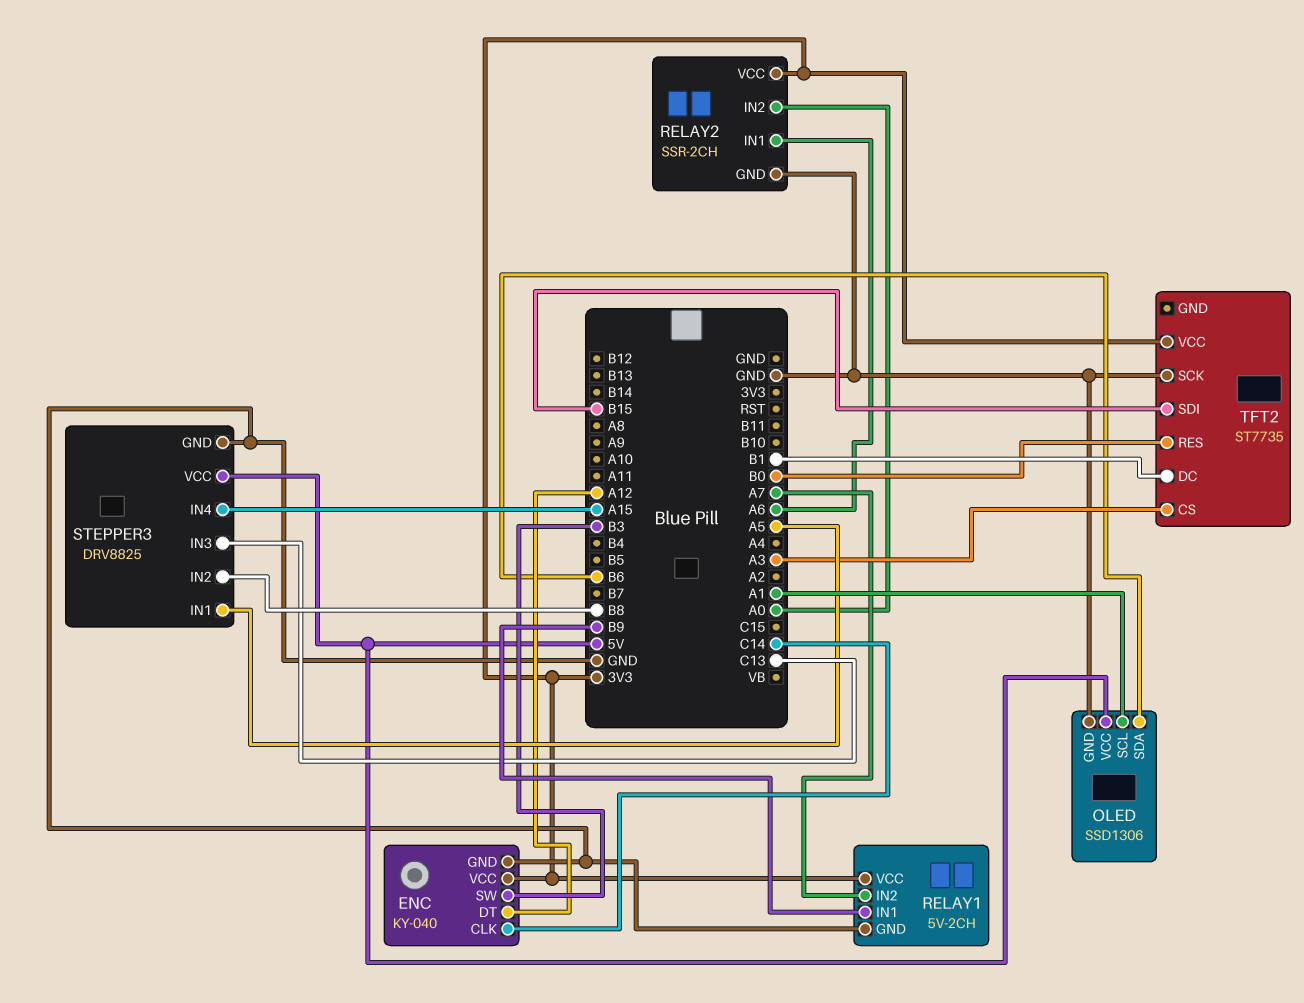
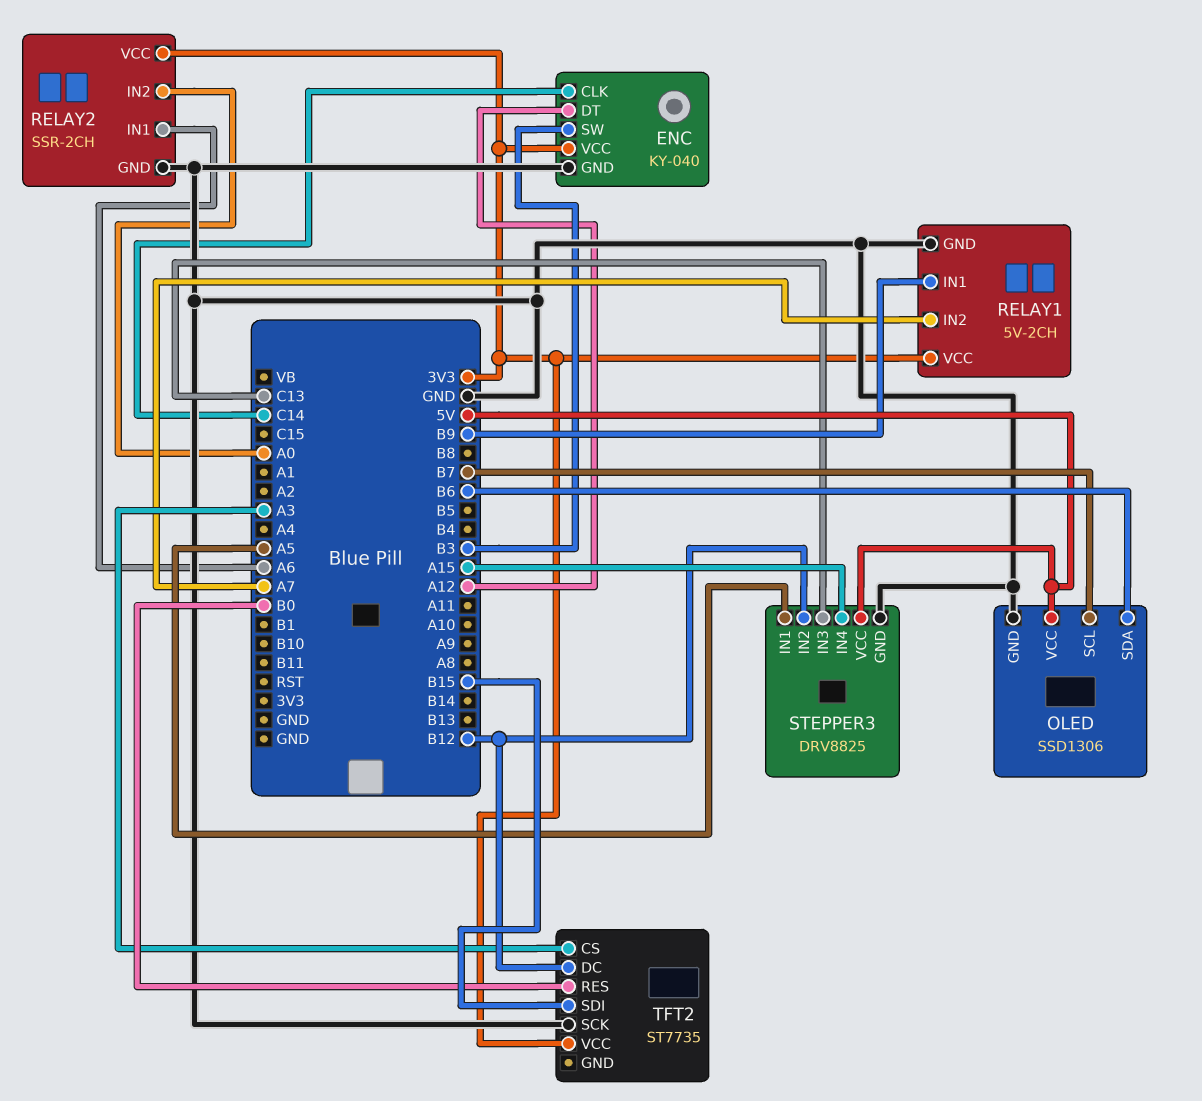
OLED pin SCL: A1 -> B7
STEPPER3 pin IN2: B8 -> B12
TFT2 pin DC: B1 -> B12

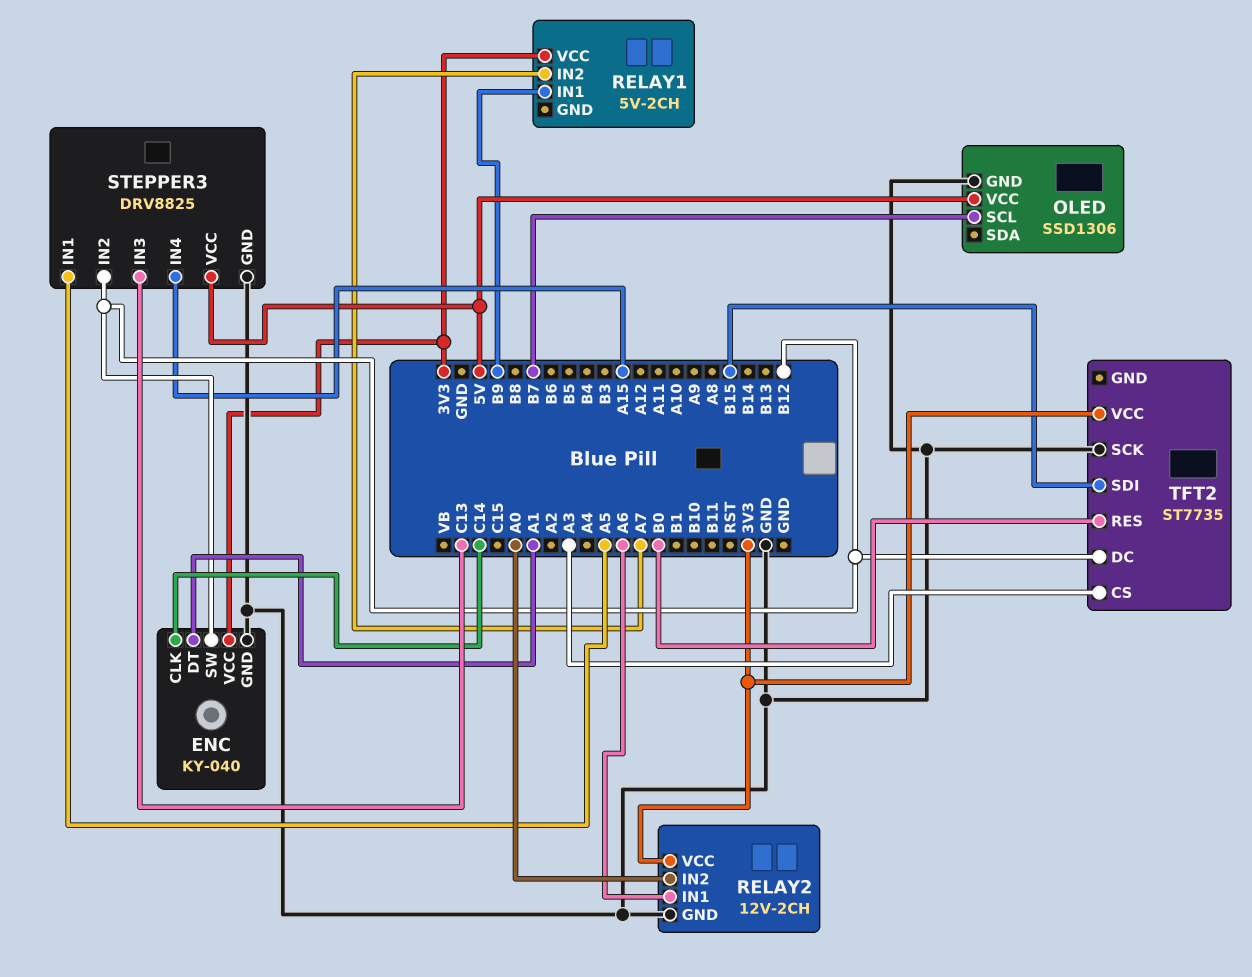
ENC pin DT: A12 -> A1
ENC pin SW: B3 -> B12
OLED pin SDA: B6 -> none
RELAY1 pin GND: GND -> none
RELAY2: SSR-2CH -> 12V-2CH

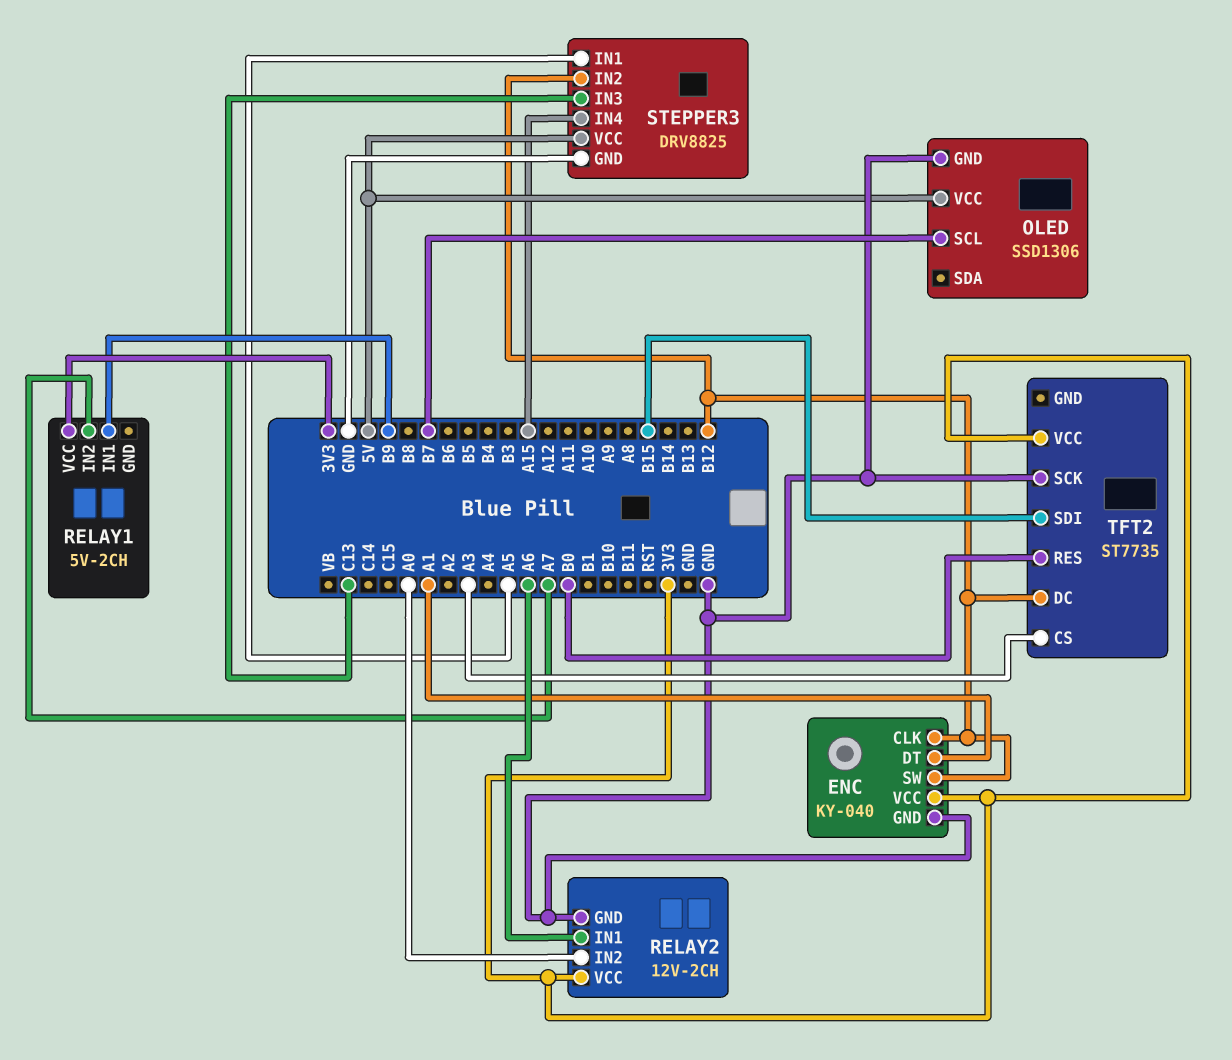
ENC pin CLK: C14 -> B12

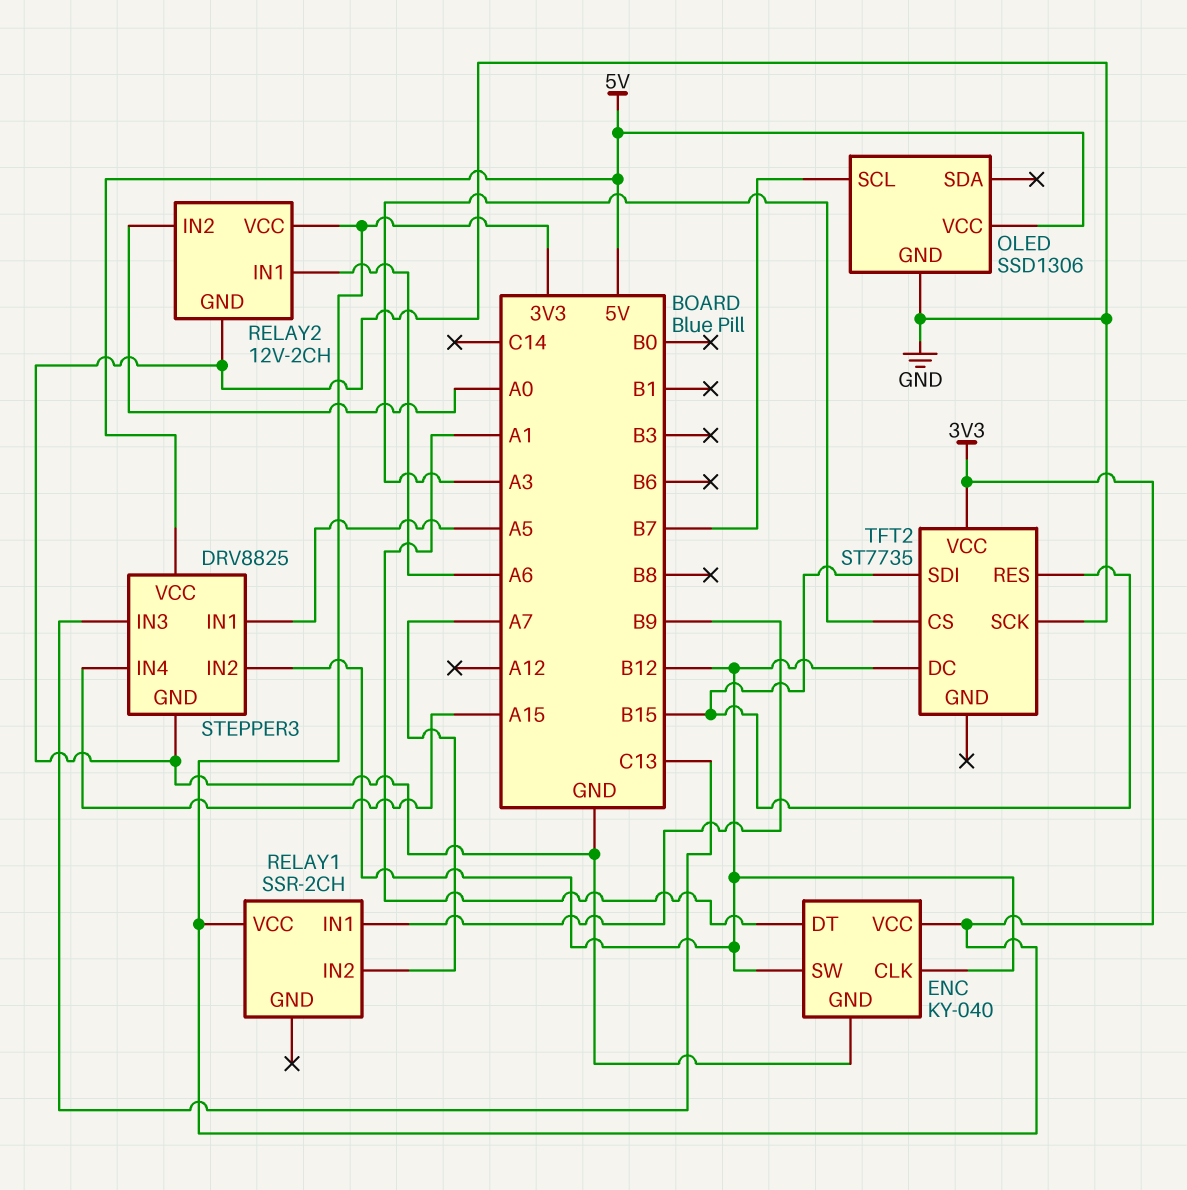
RELAY1: 5V-2CH -> SSR-2CH
TFT2 pin RES: B0 -> B15

